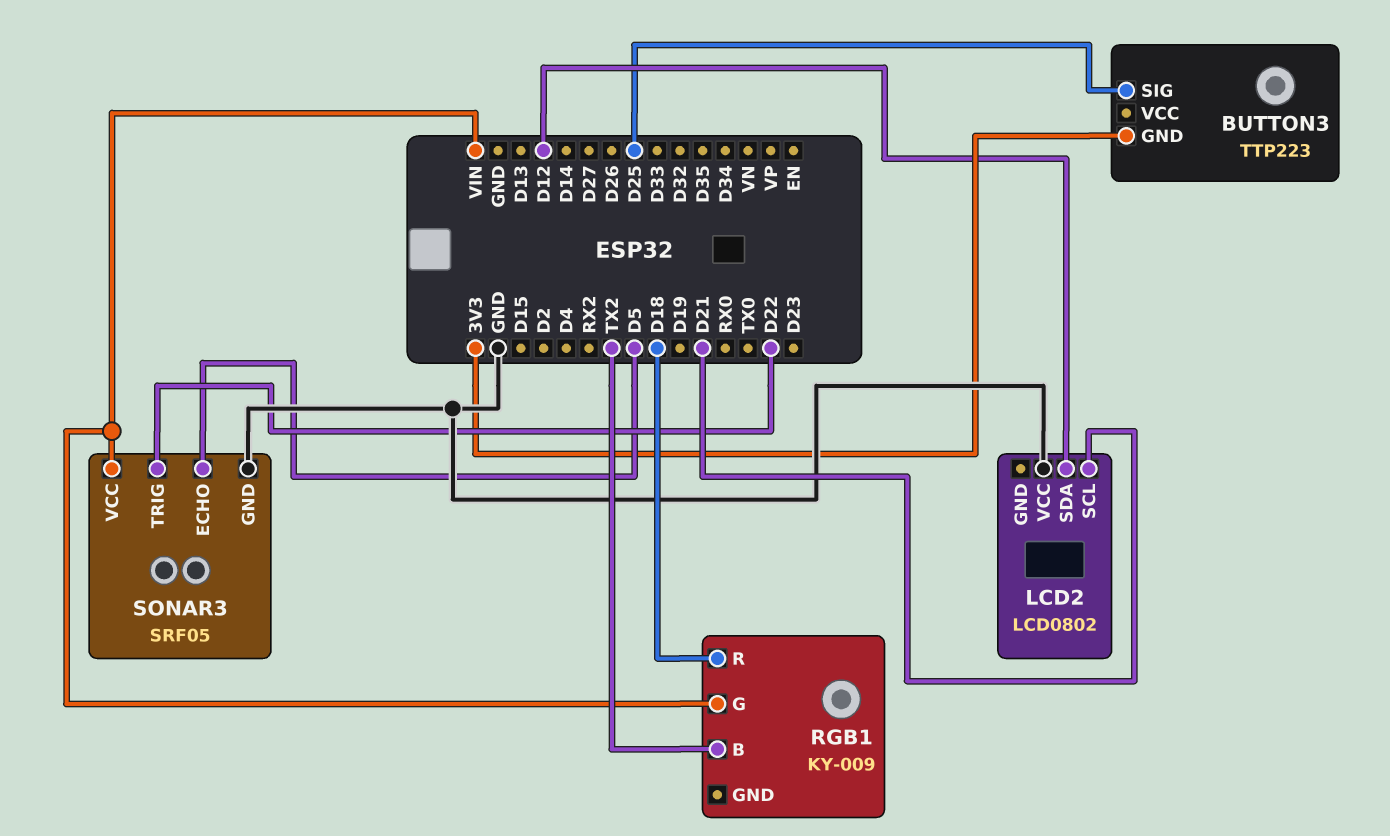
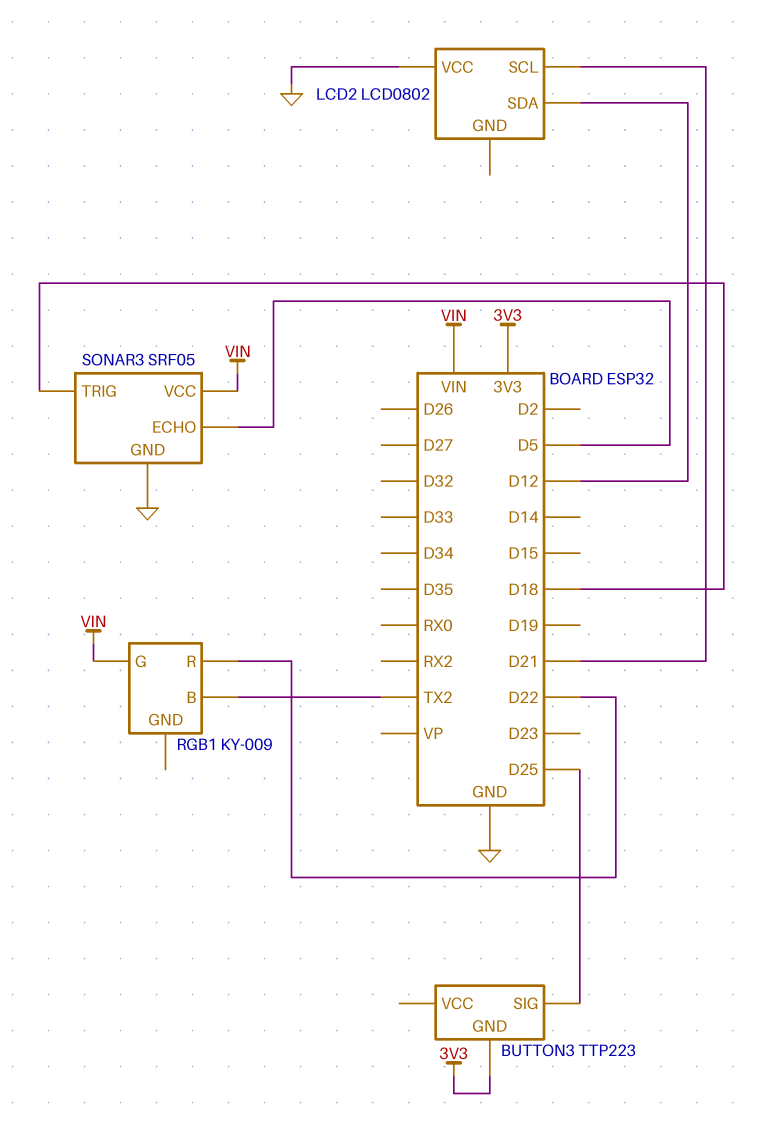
RGB1 pin R: D18 -> D22
SONAR3 pin TRIG: D22 -> D18

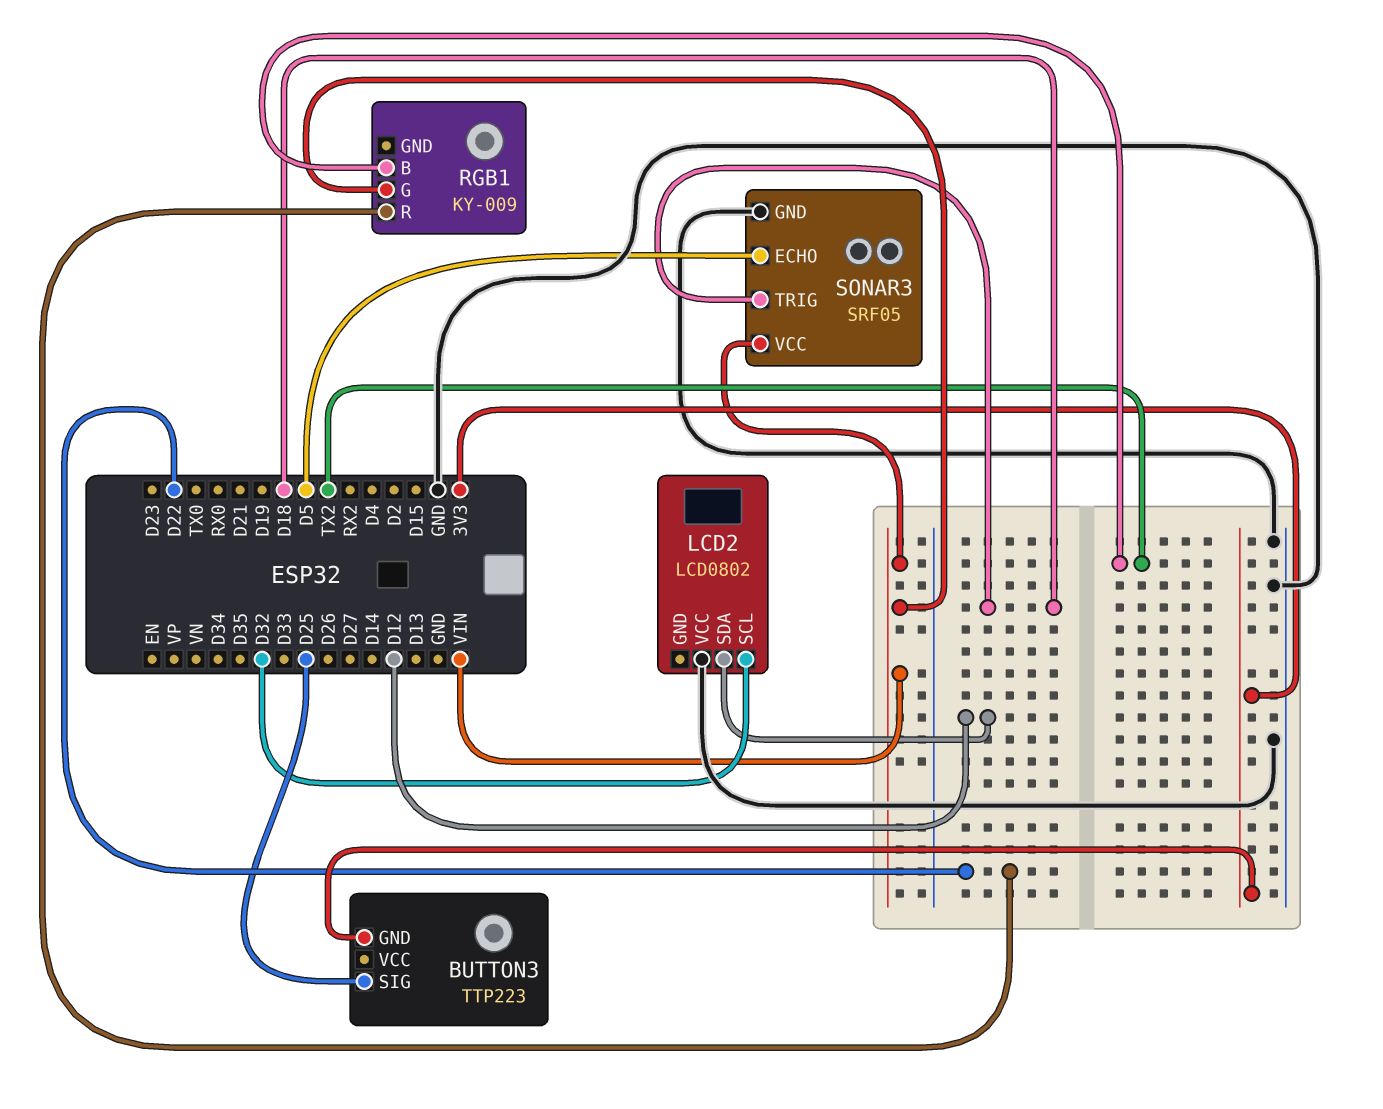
LCD2 pin SCL: D21 -> D32

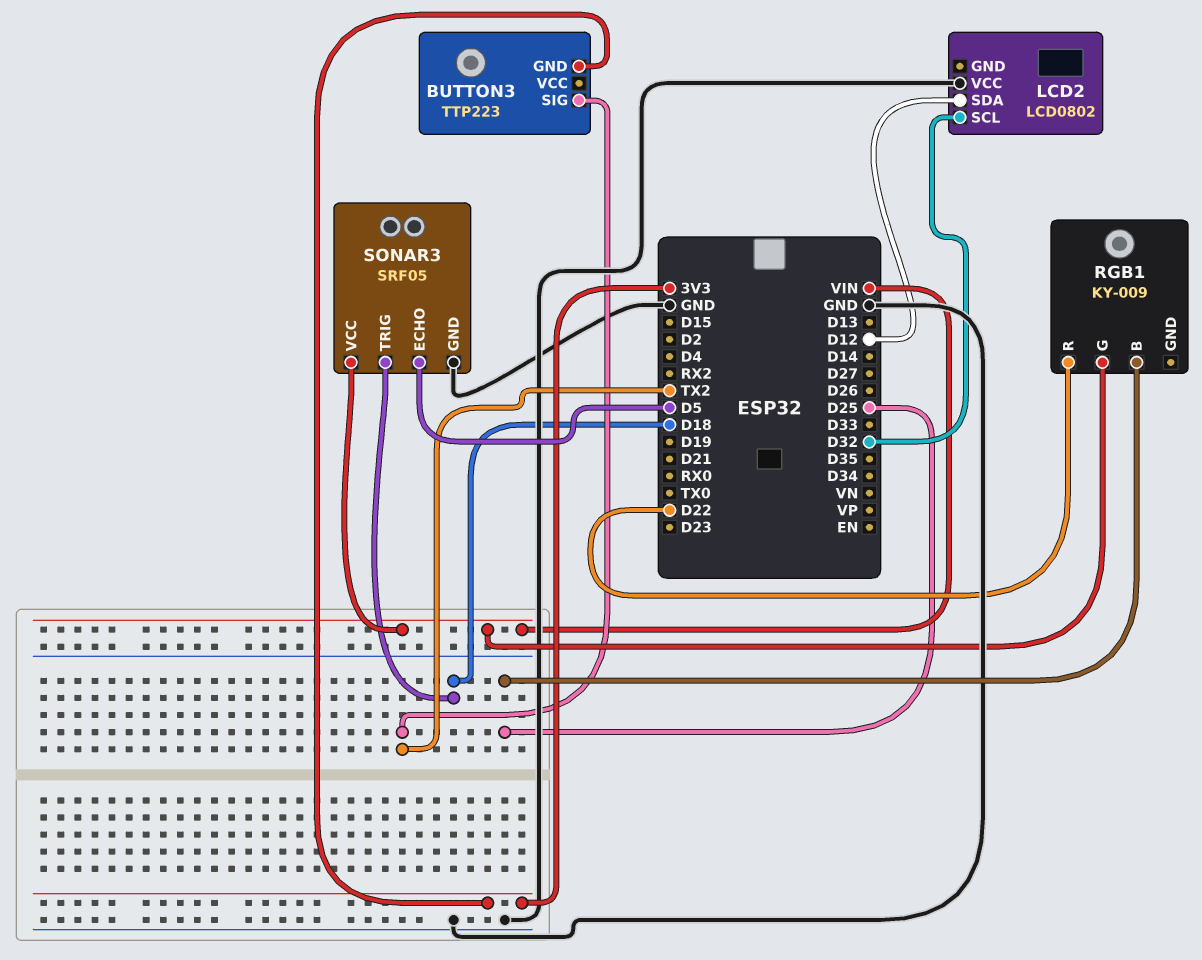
BUTTON3 pin SIG: D25 -> TX2
RGB1 pin B: TX2 -> D25

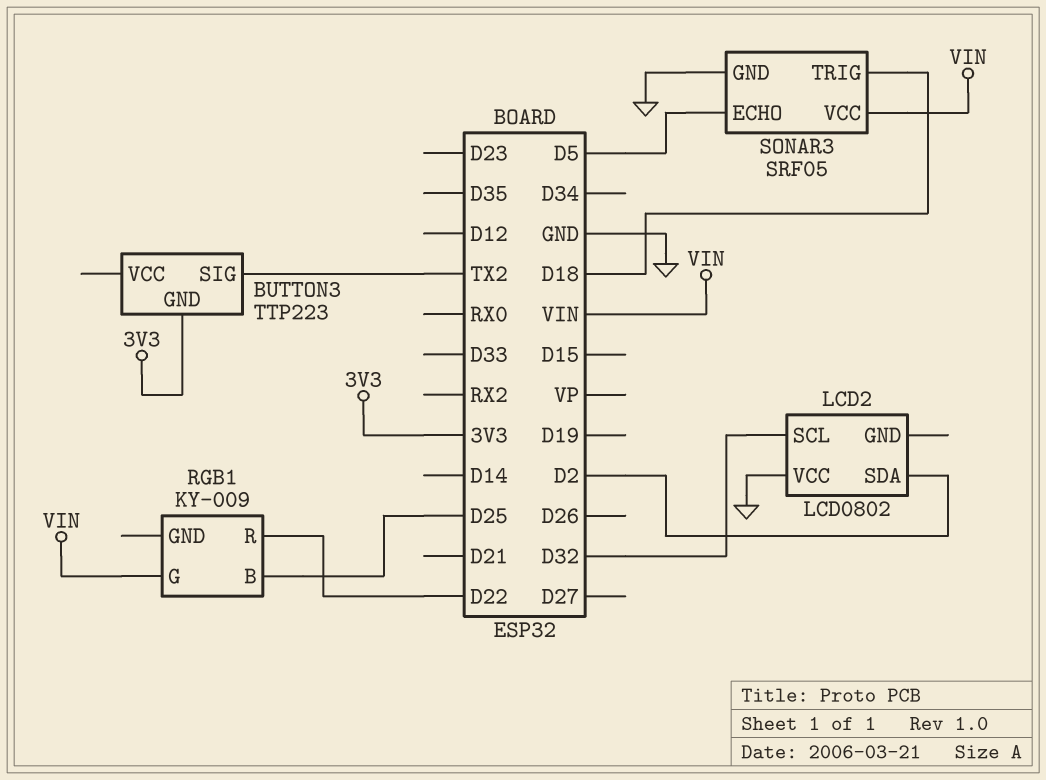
LCD2 pin SDA: D12 -> D2

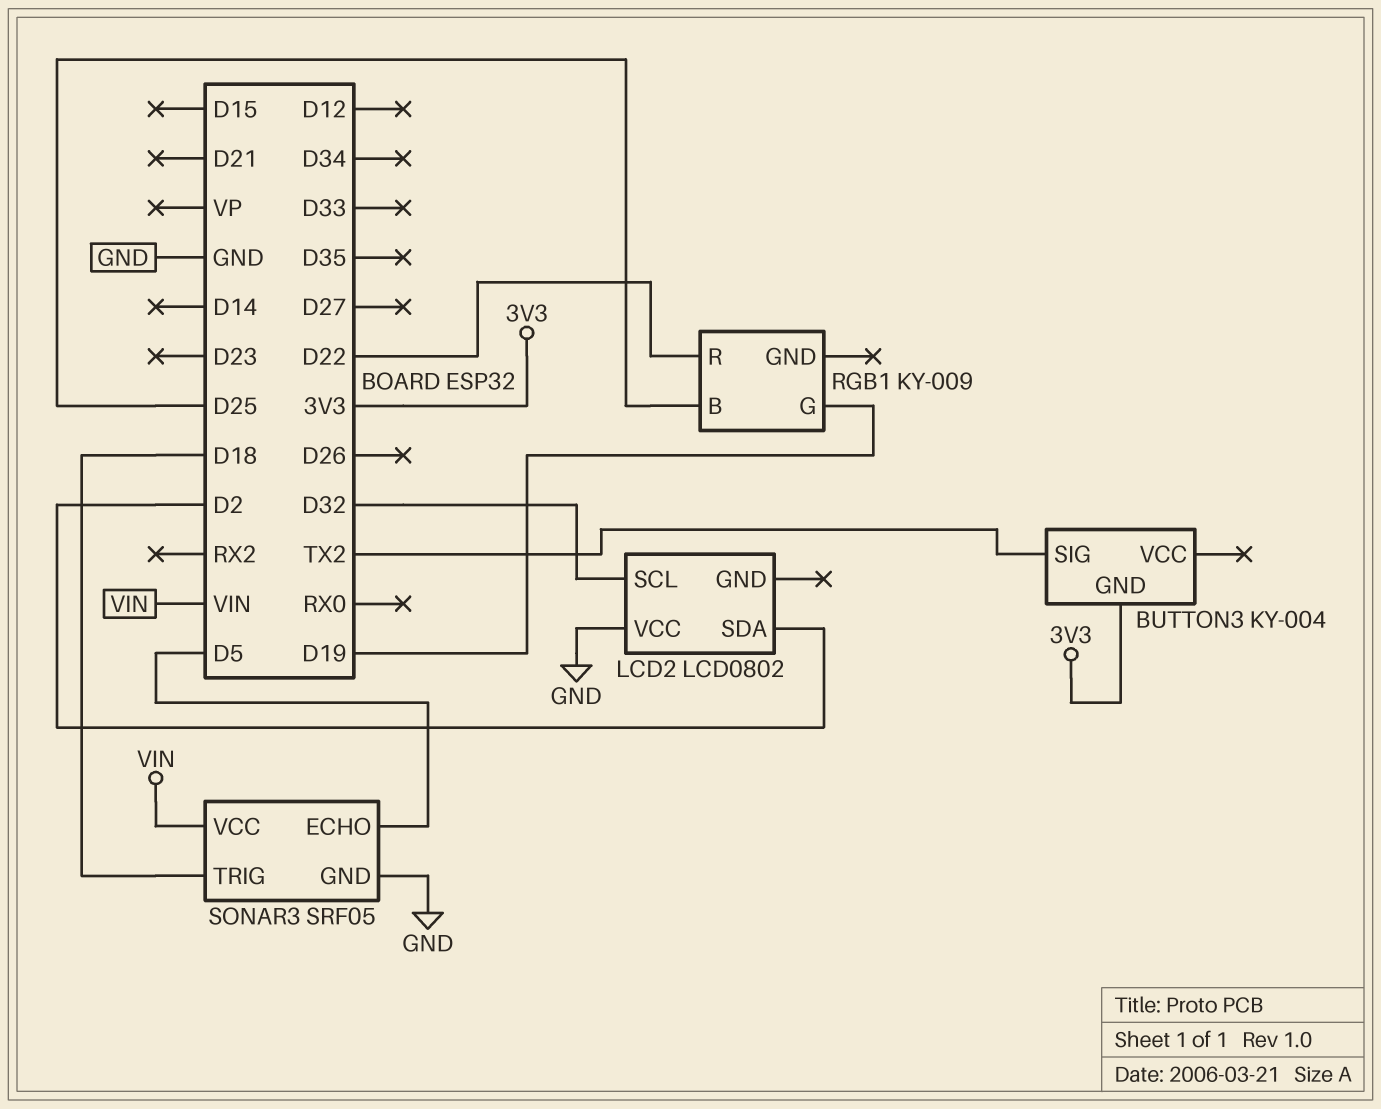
BUTTON3: TTP223 -> KY-004
RGB1 pin G: VIN -> D19

